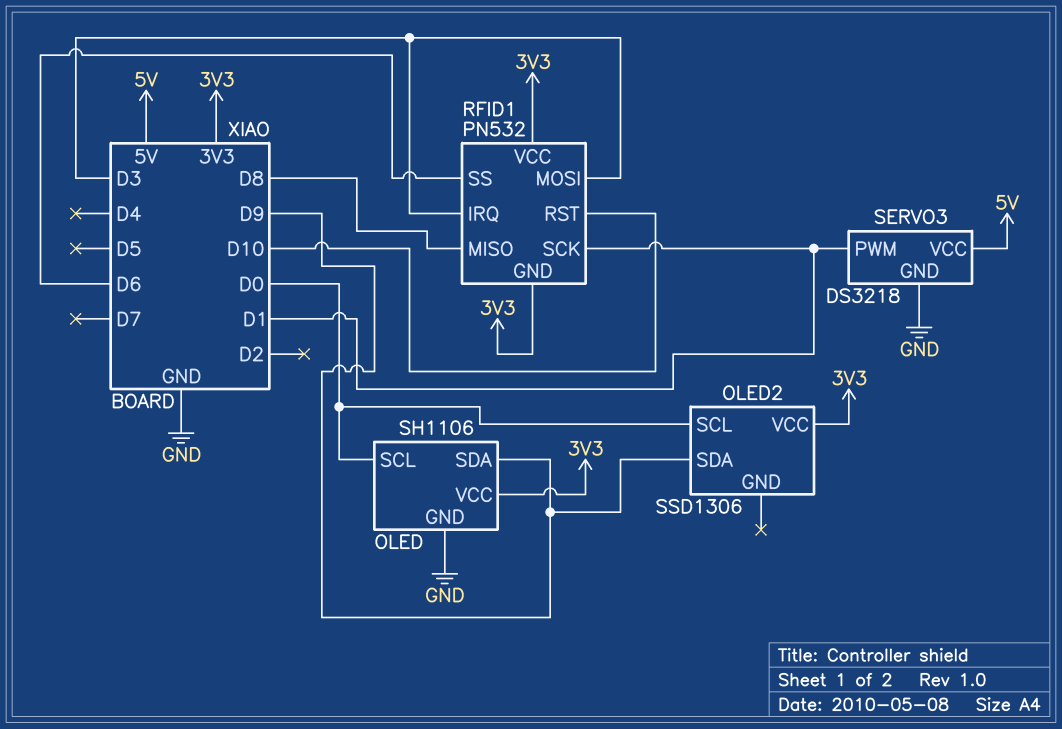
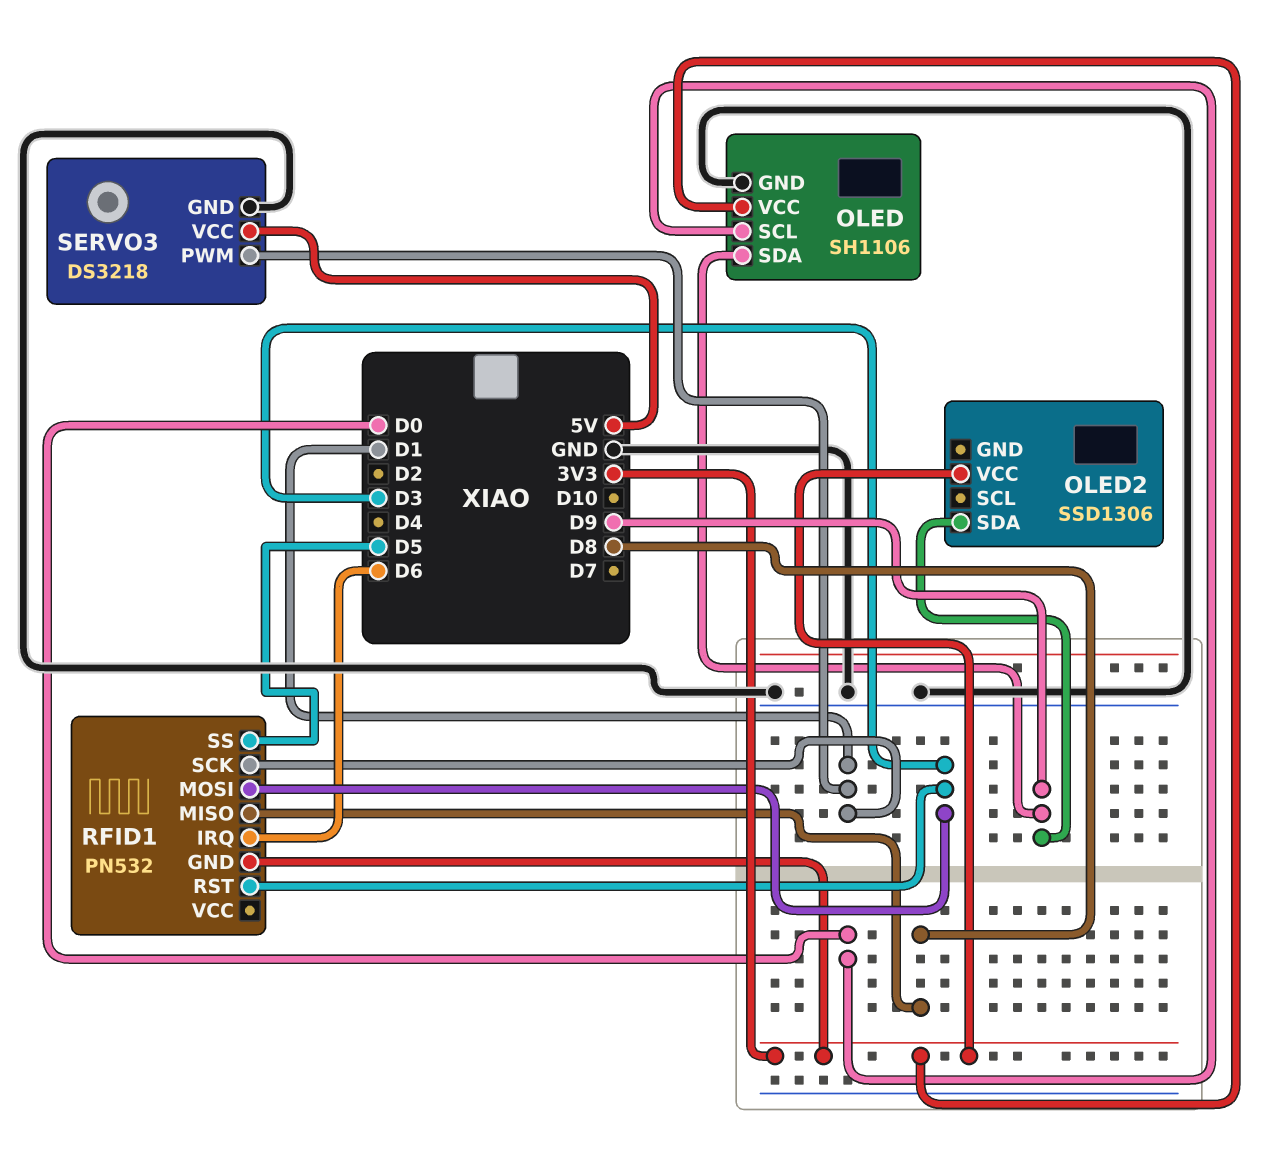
OLED2 pin SCL: D0 -> none
RFID1 pin IRQ: D3 -> D6
RFID1 pin RST: D10 -> D3
RFID1 pin SS: D6 -> D5
RFID1 pin VCC: 3V3 -> none

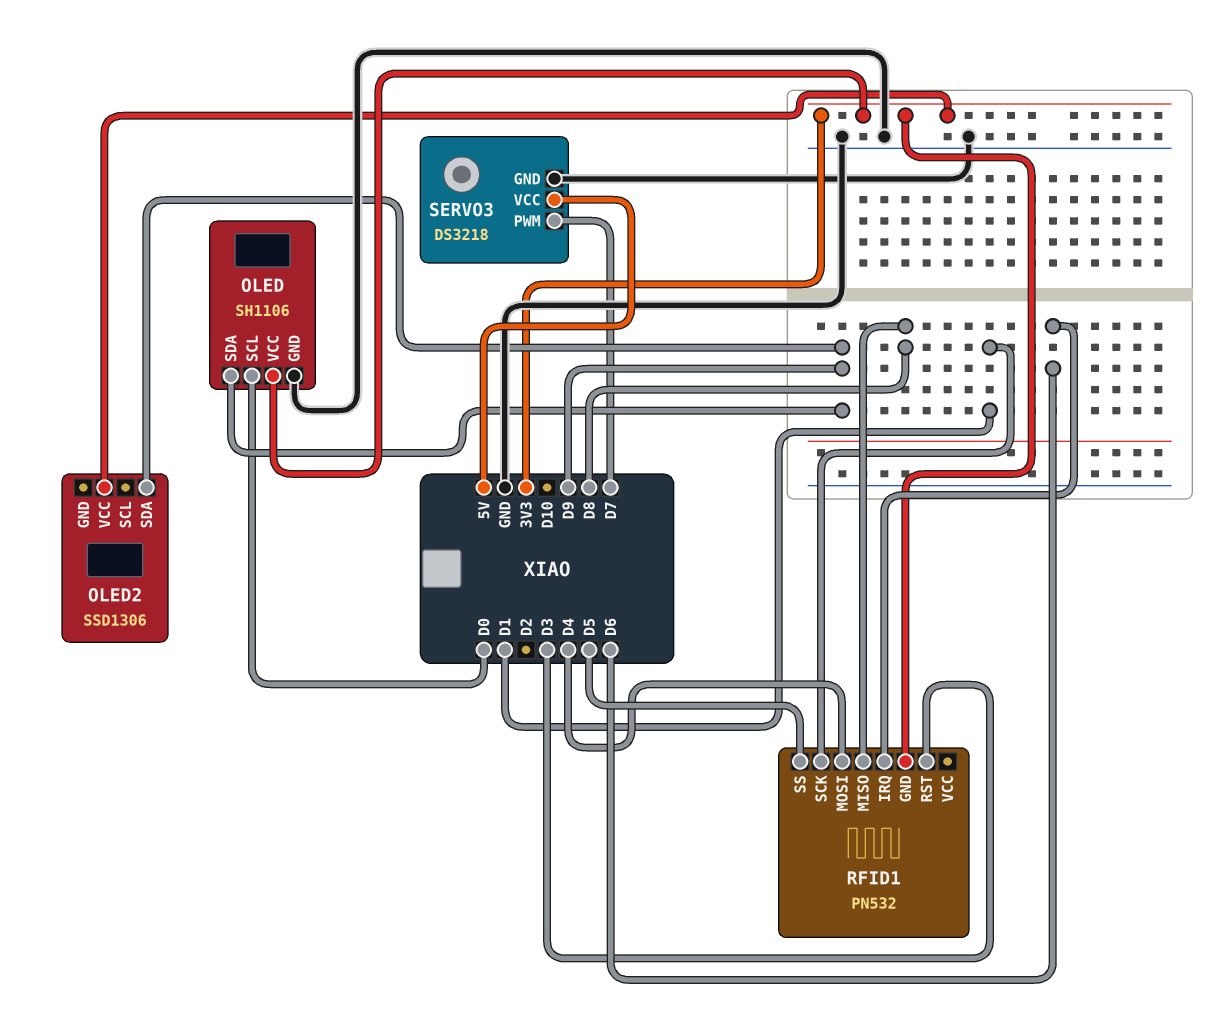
RFID1 pin MOSI: D3 -> D4
SERVO3 pin PWM: D1 -> D7

